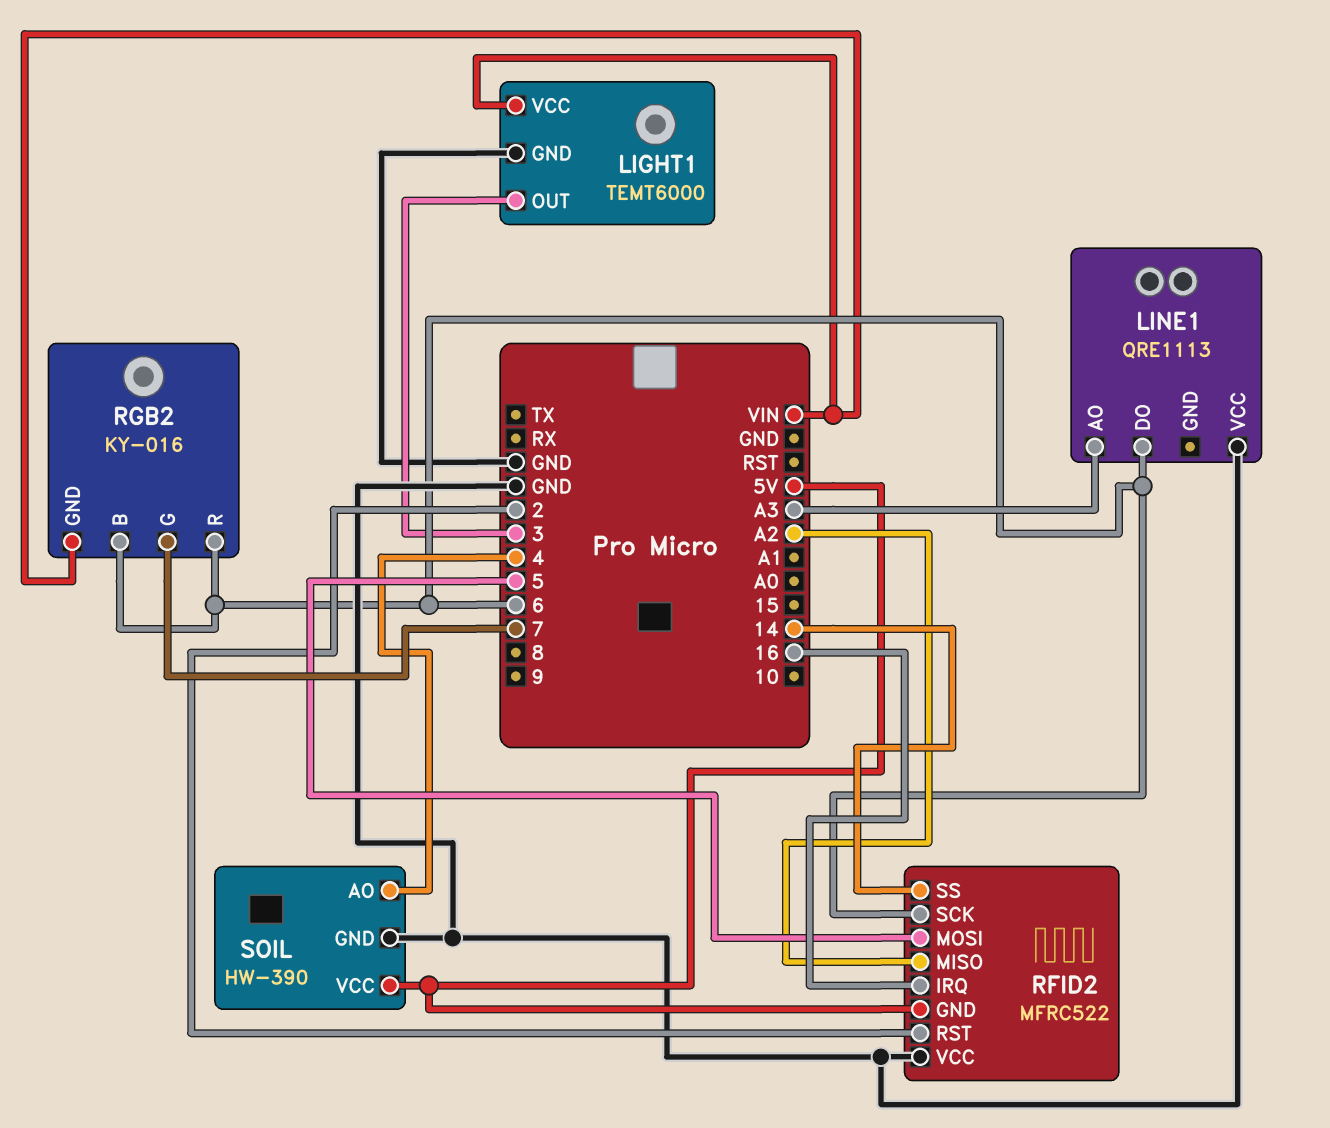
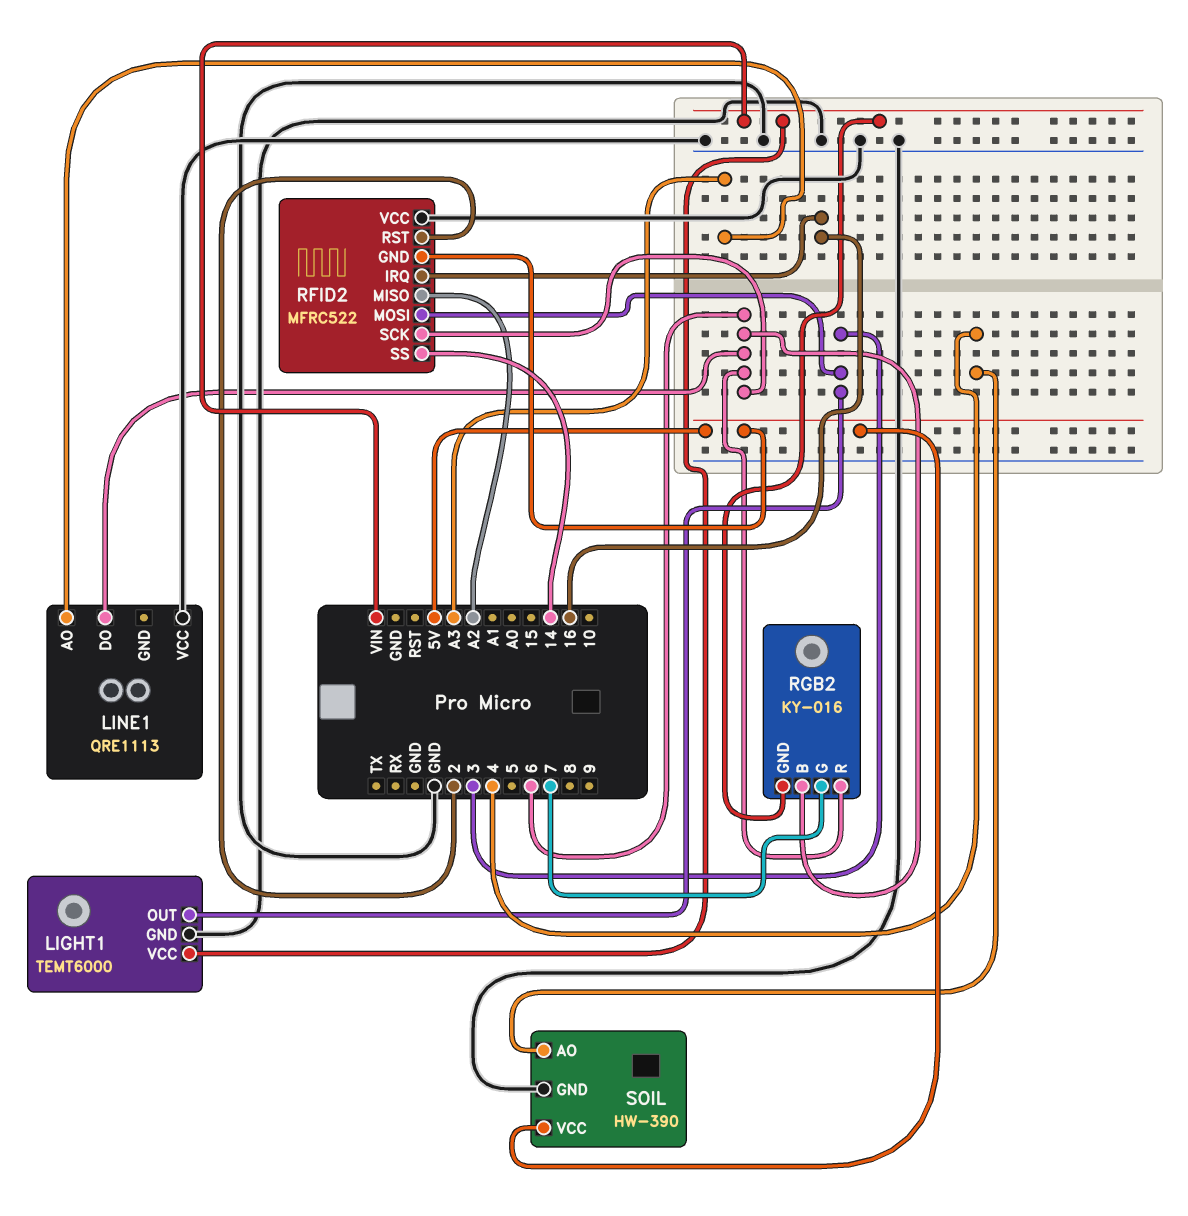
RFID2 pin MOSI: 5 -> 3

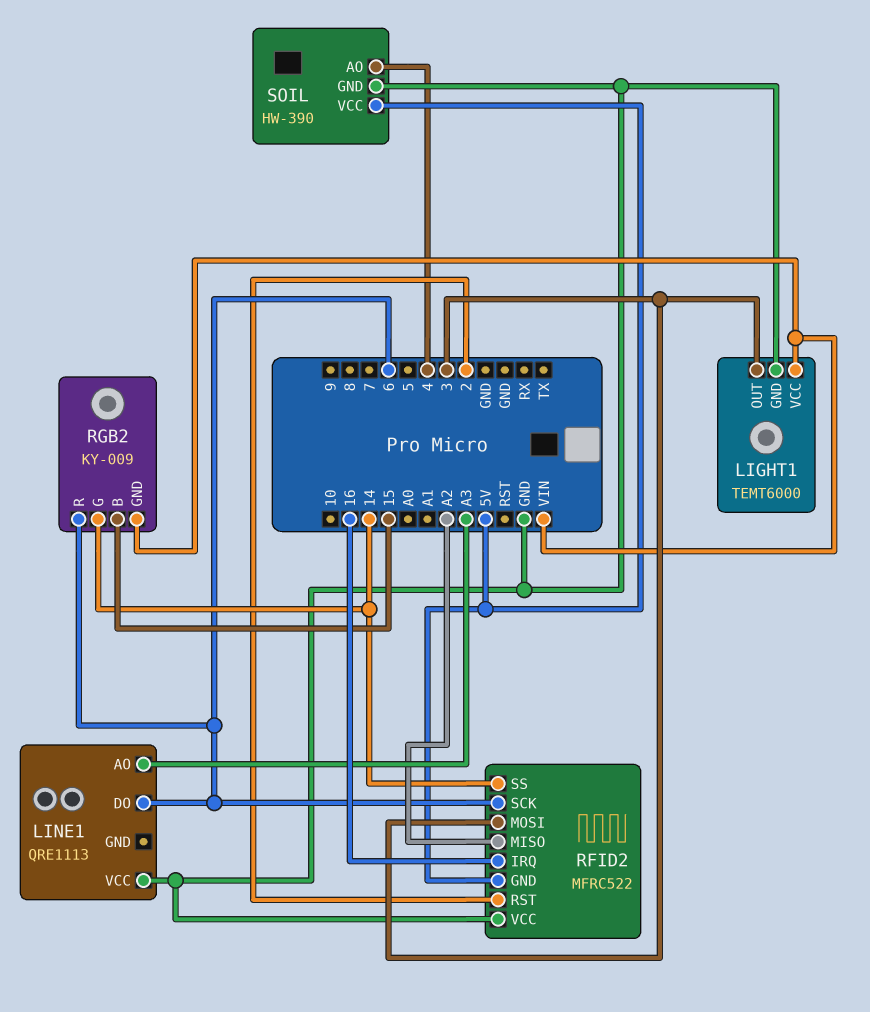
RGB2: KY-016 -> KY-009
RGB2 pin B: 6 -> 15
RGB2 pin G: 7 -> 14

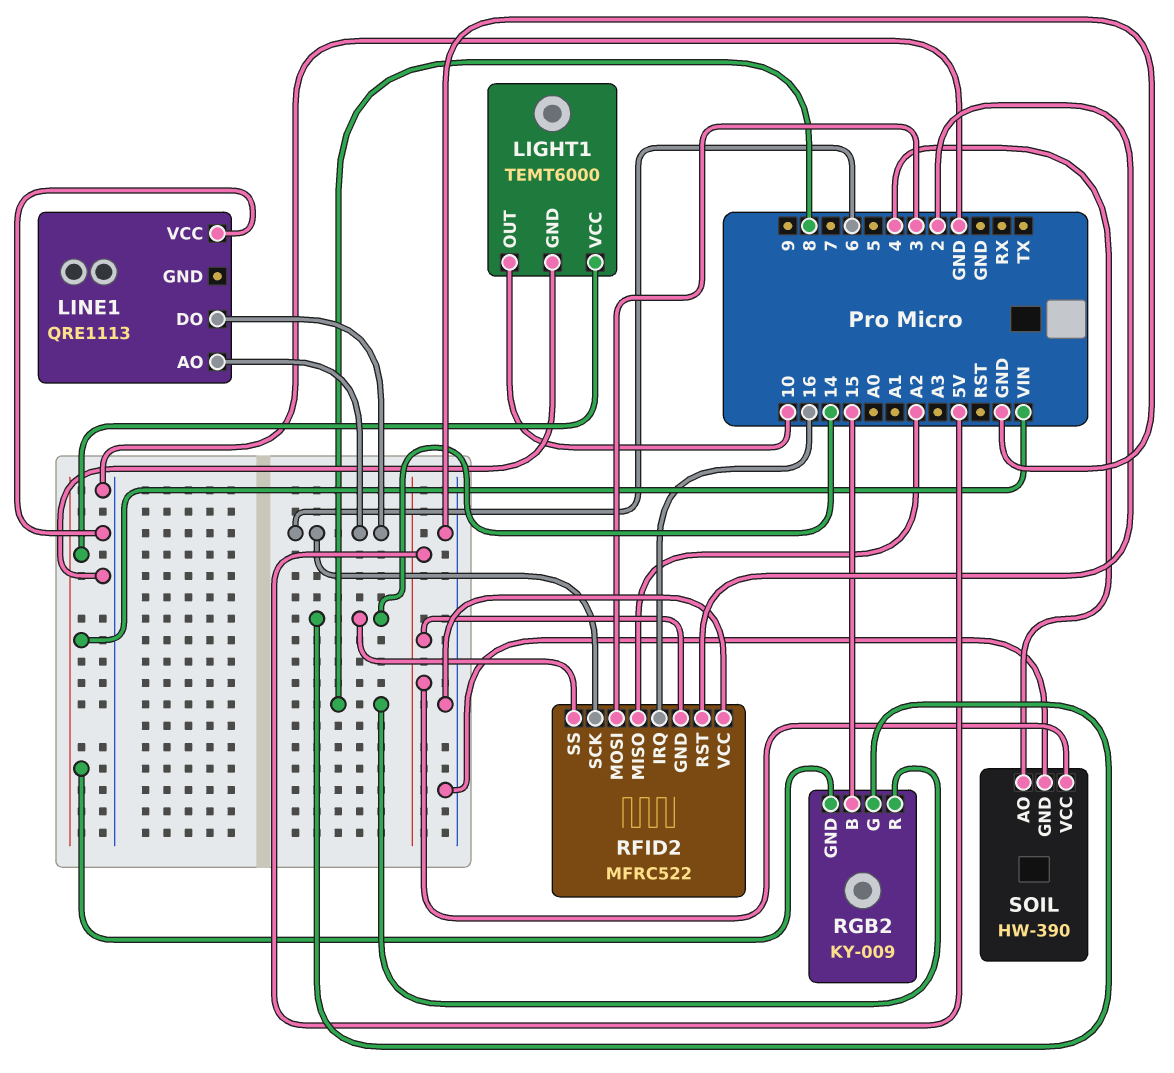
LIGHT1 pin OUT: 3 -> 10
LINE1 pin AO: A3 -> 6
RGB2 pin R: 6 -> 8

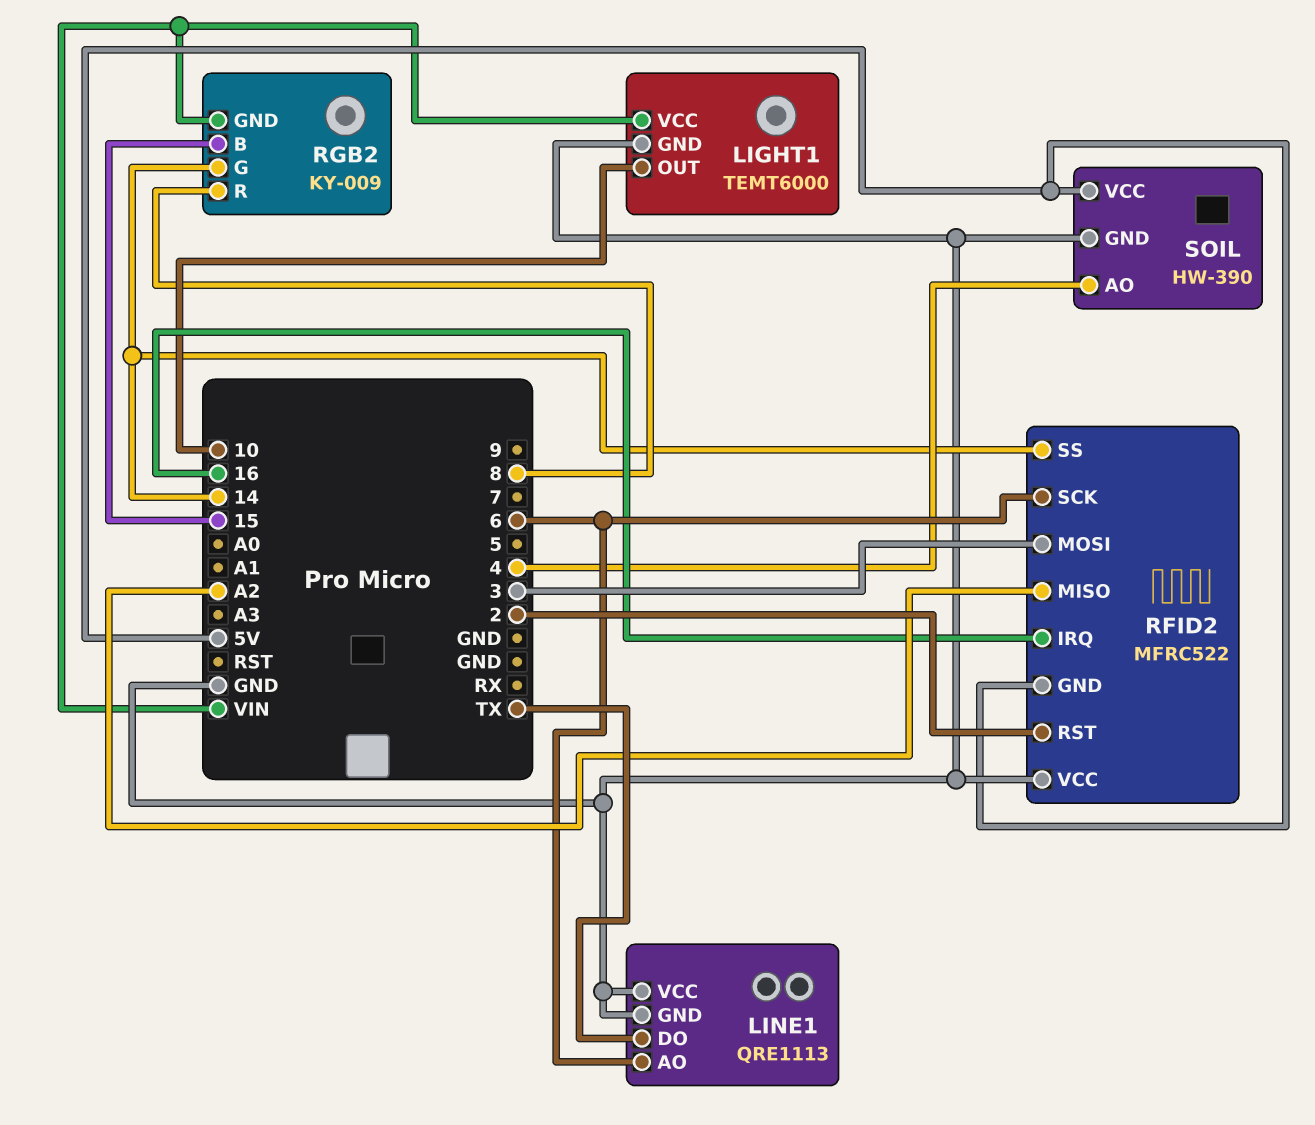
LINE1 pin DO: 6 -> TX
LINE1 pin GND: none -> GND

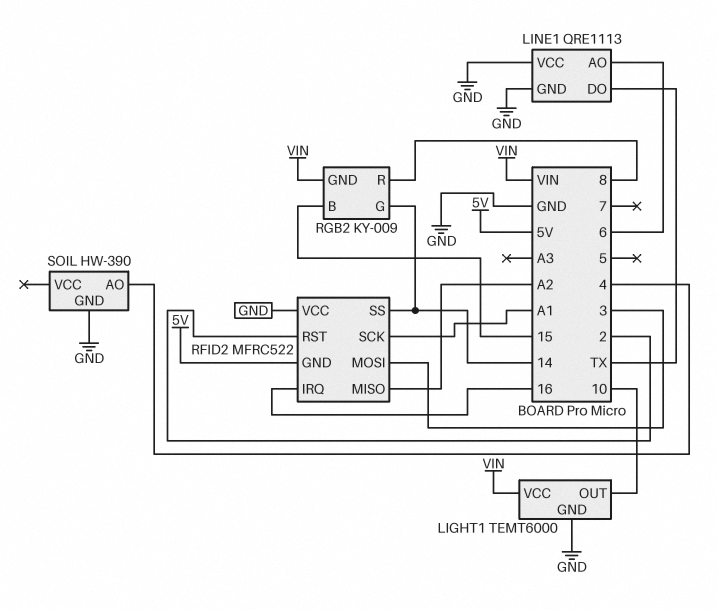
RFID2 pin SCK: 6 -> A1
SOIL pin VCC: 5V -> none

